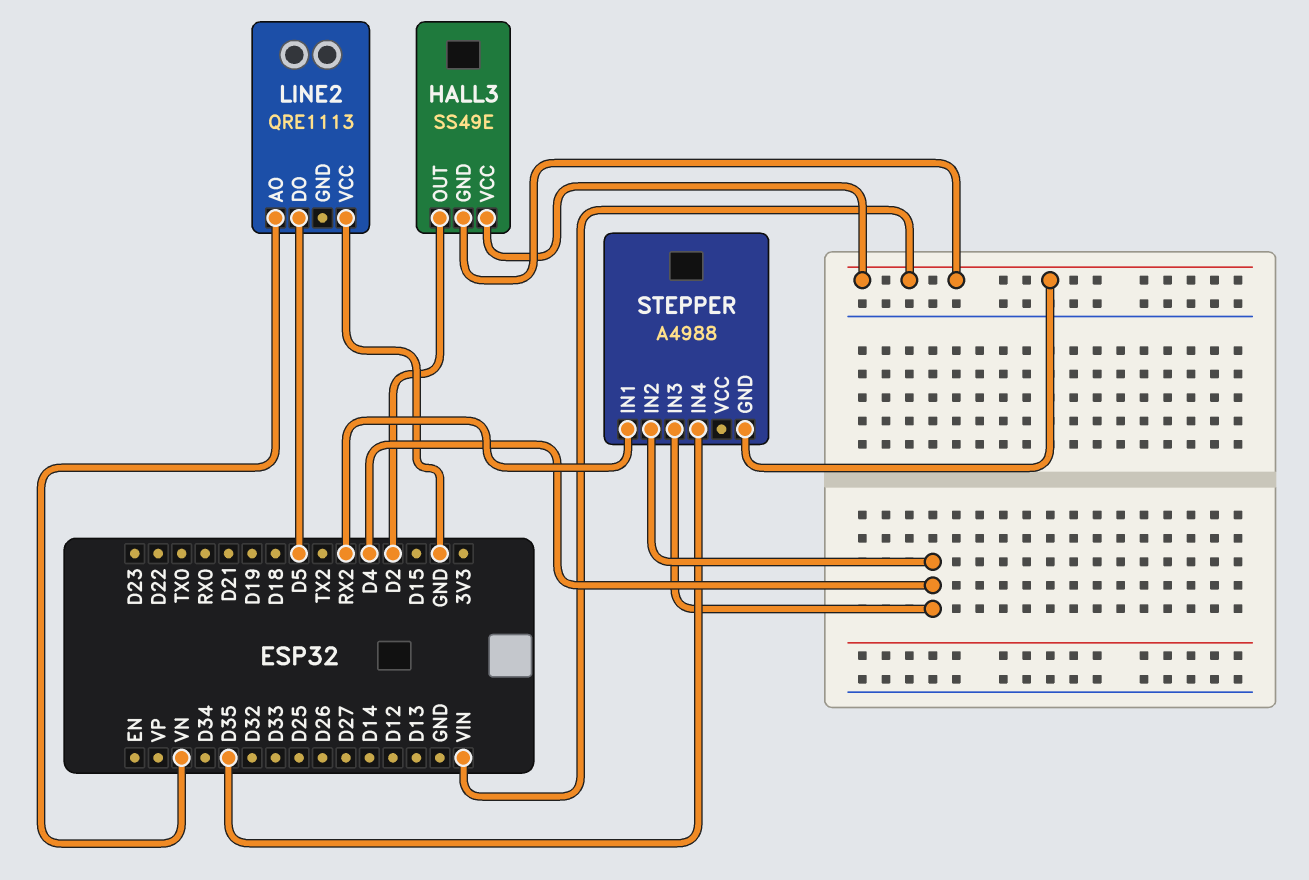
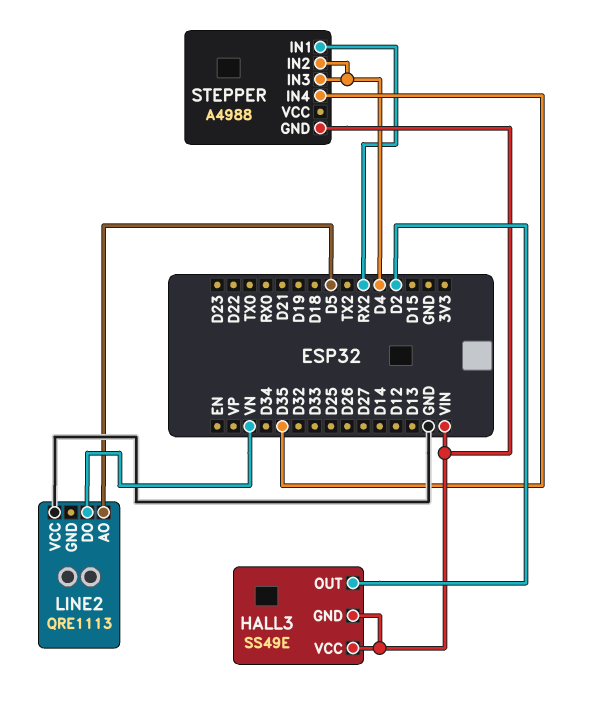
LINE2 pin AO: VN -> D5
LINE2 pin DO: D5 -> VN

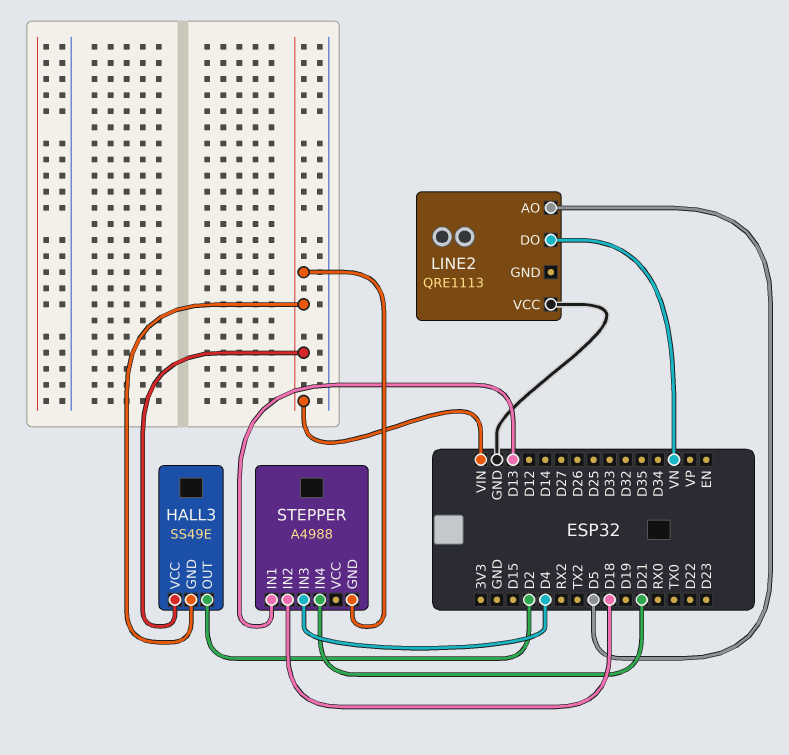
STEPPER pin IN1: RX2 -> D13
STEPPER pin IN2: D4 -> D18
STEPPER pin IN4: D35 -> D21

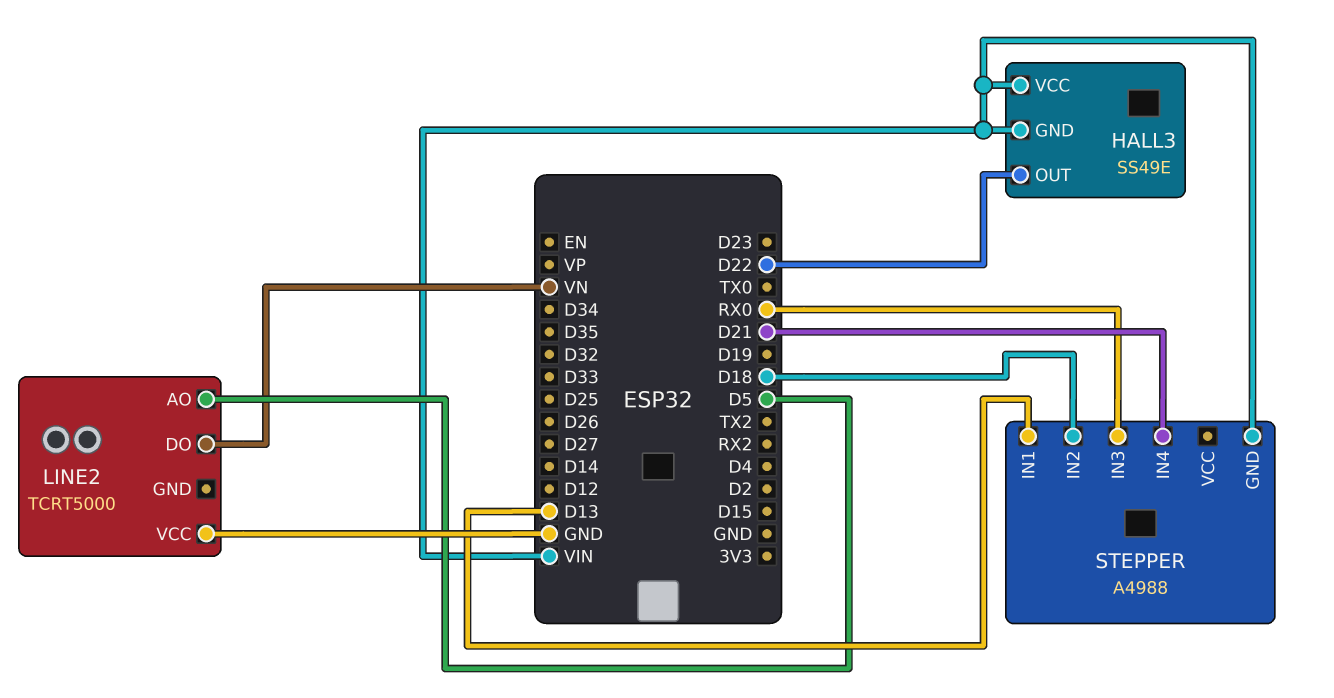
HALL3 pin OUT: D2 -> D22
LINE2: QRE1113 -> TCRT5000
STEPPER pin IN3: D4 -> RX0

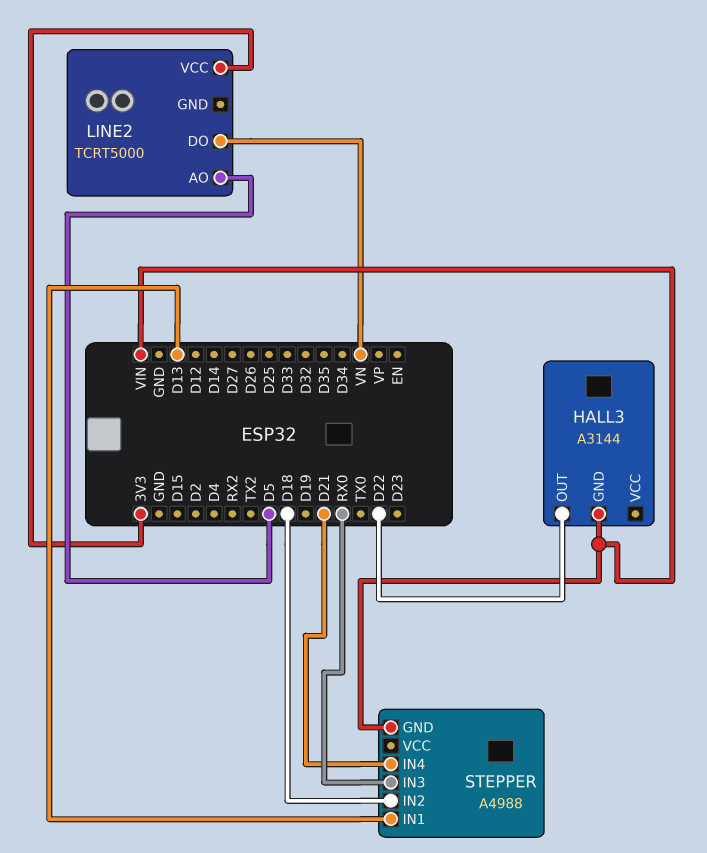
HALL3: SS49E -> A3144
HALL3 pin VCC: VIN -> none
LINE2 pin VCC: GND -> 3V3

